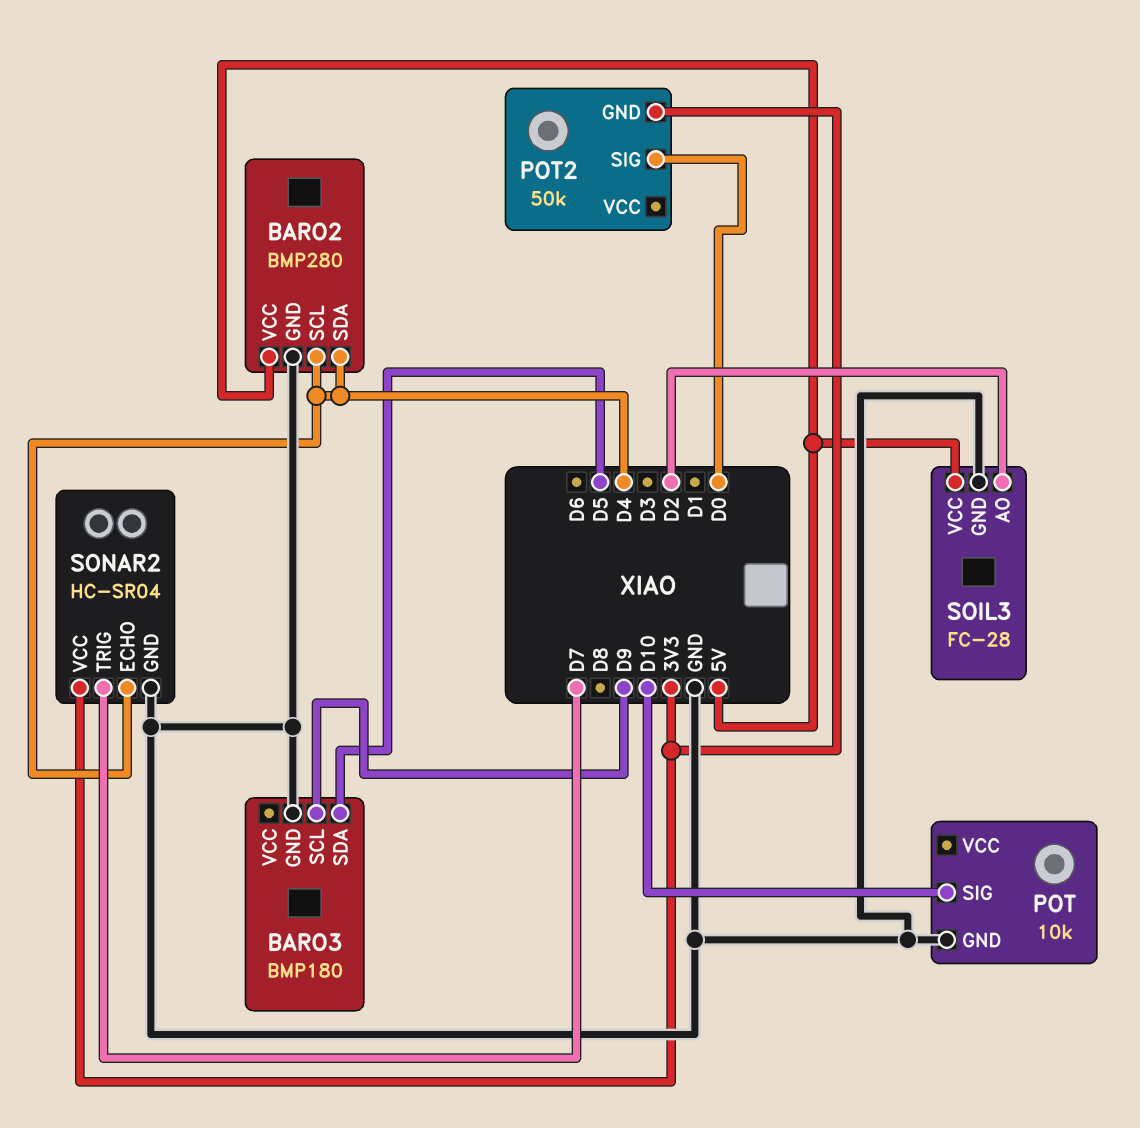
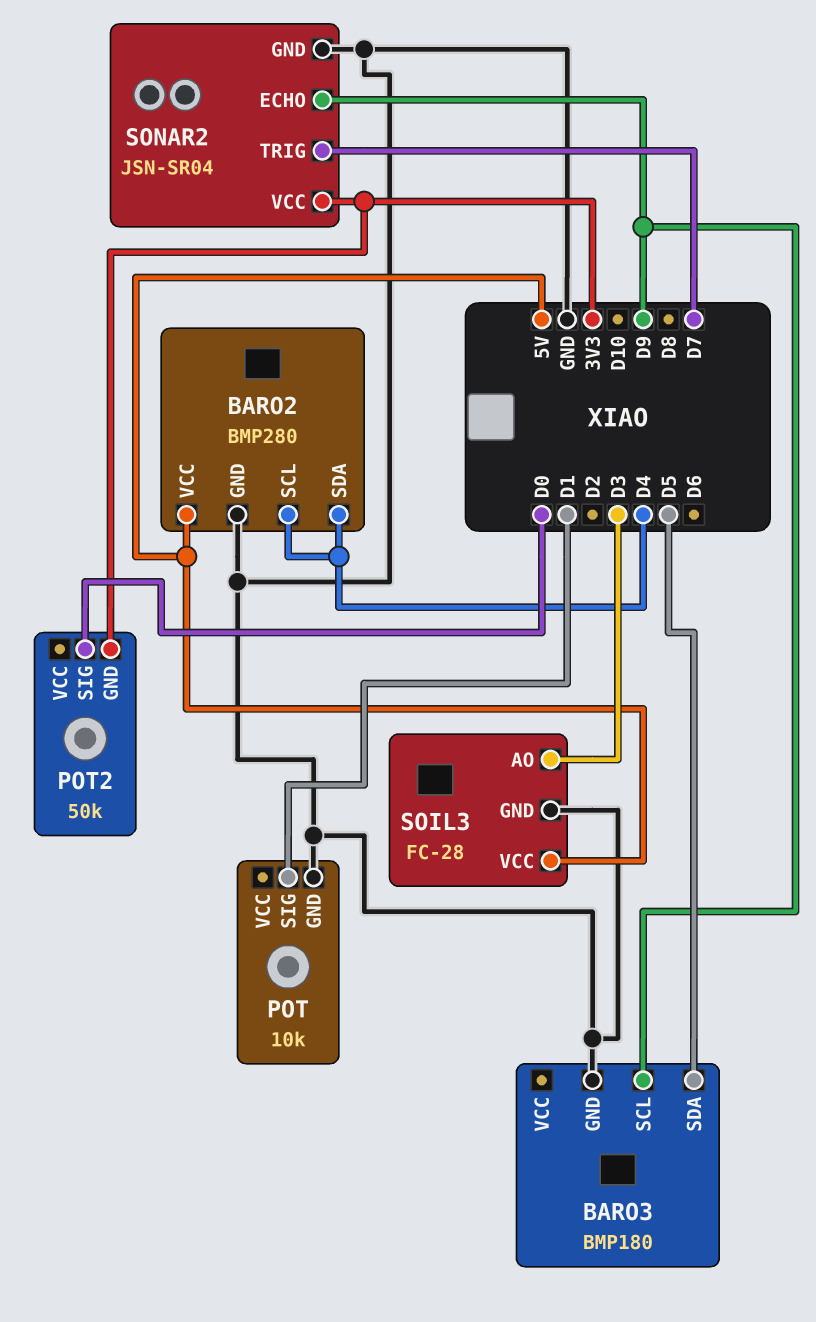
POT pin SIG: D10 -> D1
SOIL3 pin AO: D2 -> D3
SONAR2: HC-SR04 -> JSN-SR04
SONAR2 pin ECHO: D4 -> D9

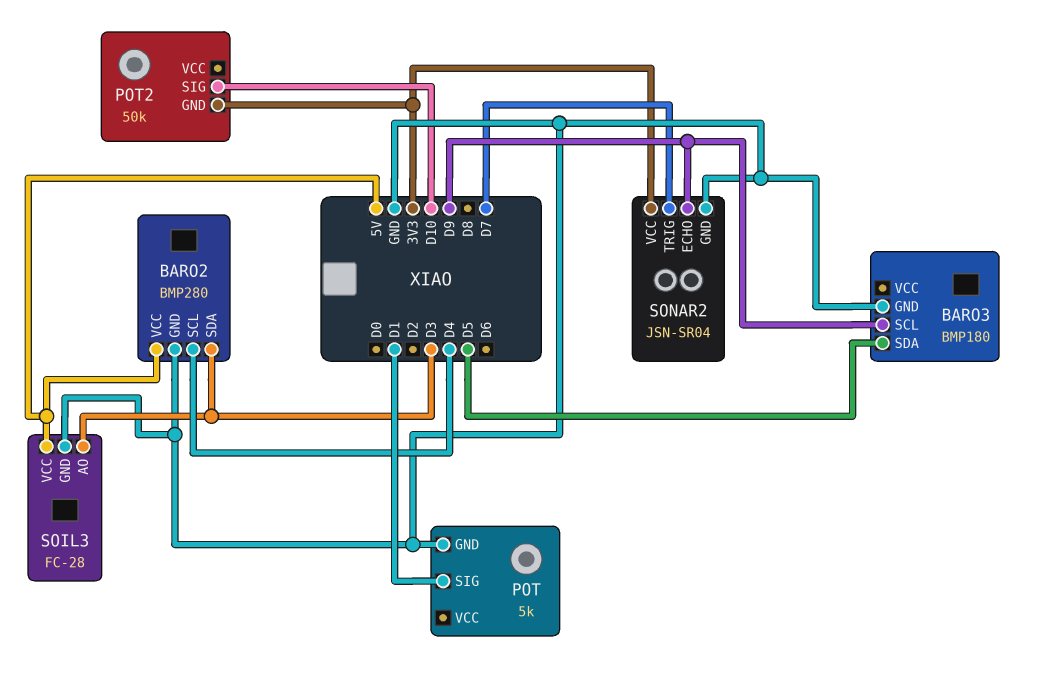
BARO2 pin SDA: D4 -> D3
POT: 10k -> 5k
POT2 pin SIG: D0 -> D10

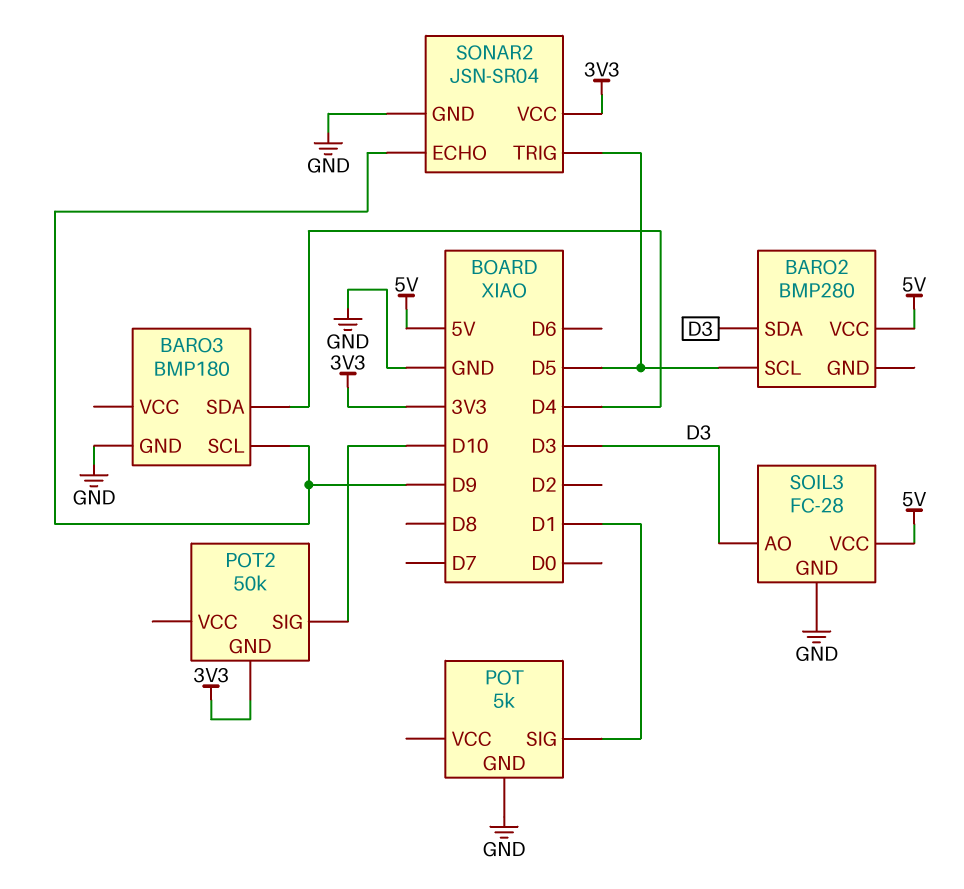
BARO2 pin GND: GND -> none
BARO2 pin SCL: D4 -> D5
BARO3 pin SDA: D5 -> D4
SONAR2 pin TRIG: D7 -> D5

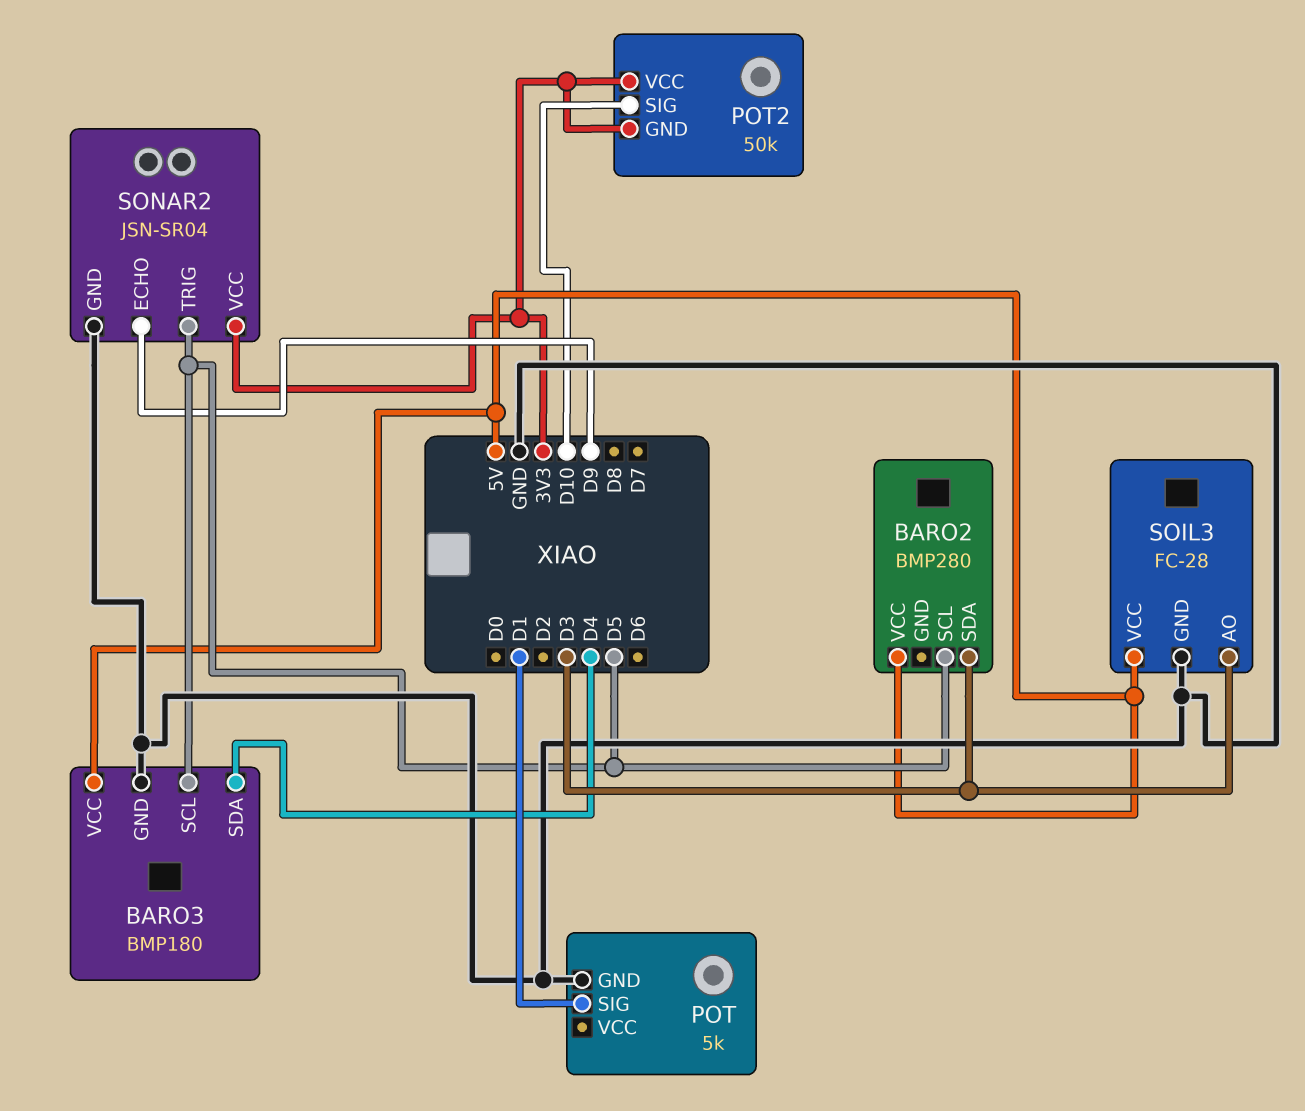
BARO3 pin SCL: D9 -> D5
BARO3 pin VCC: none -> 5V
POT2 pin VCC: none -> 3V3

